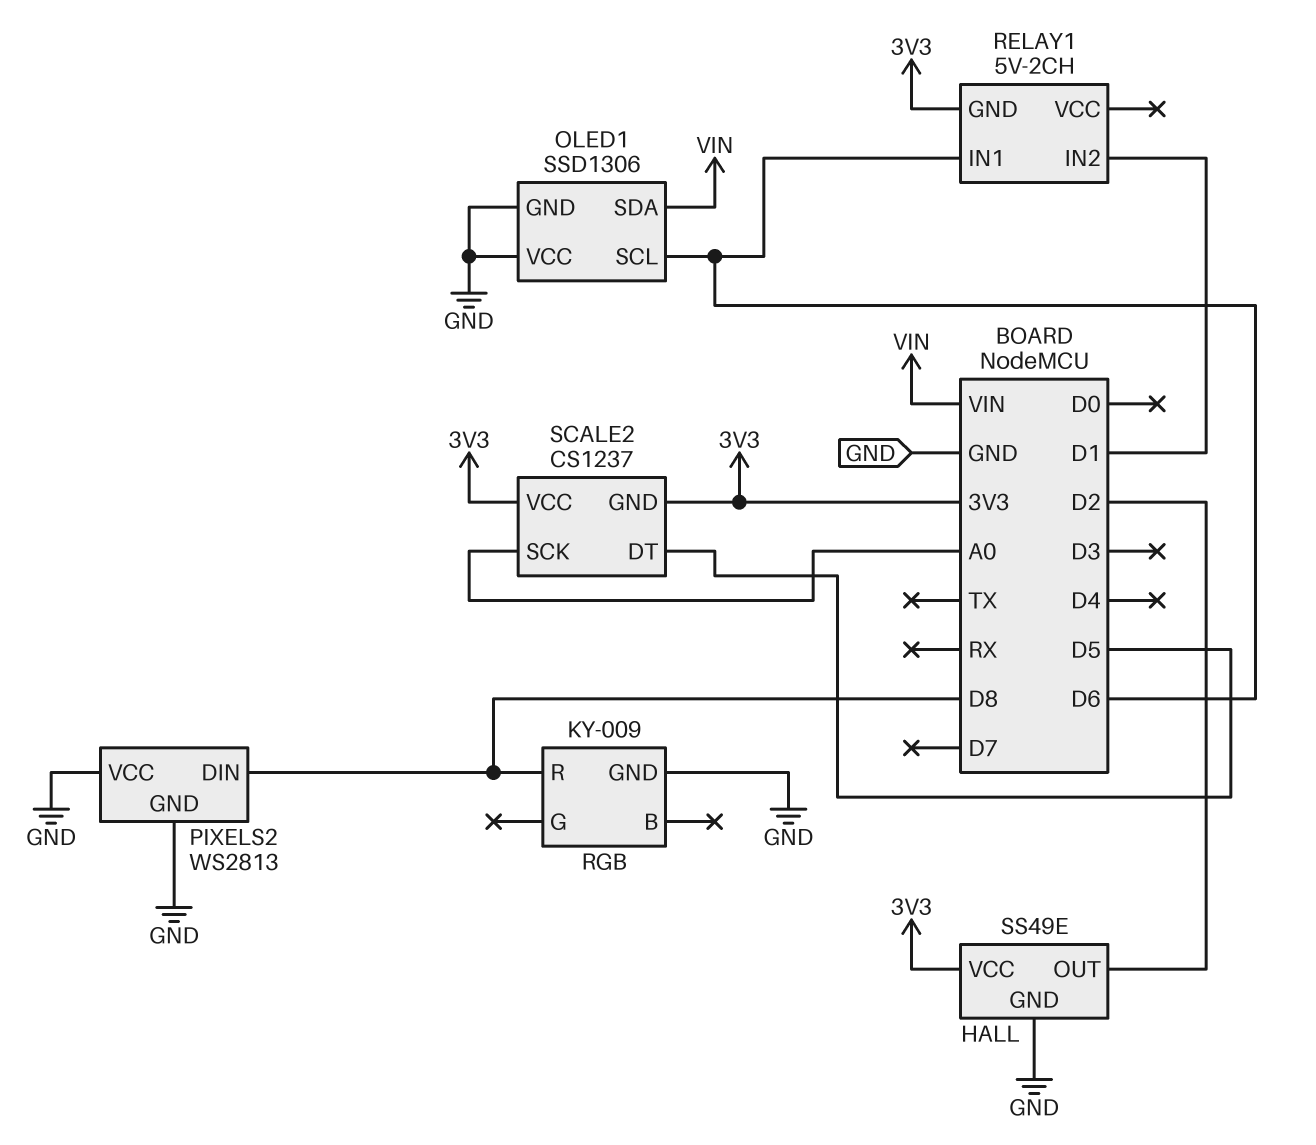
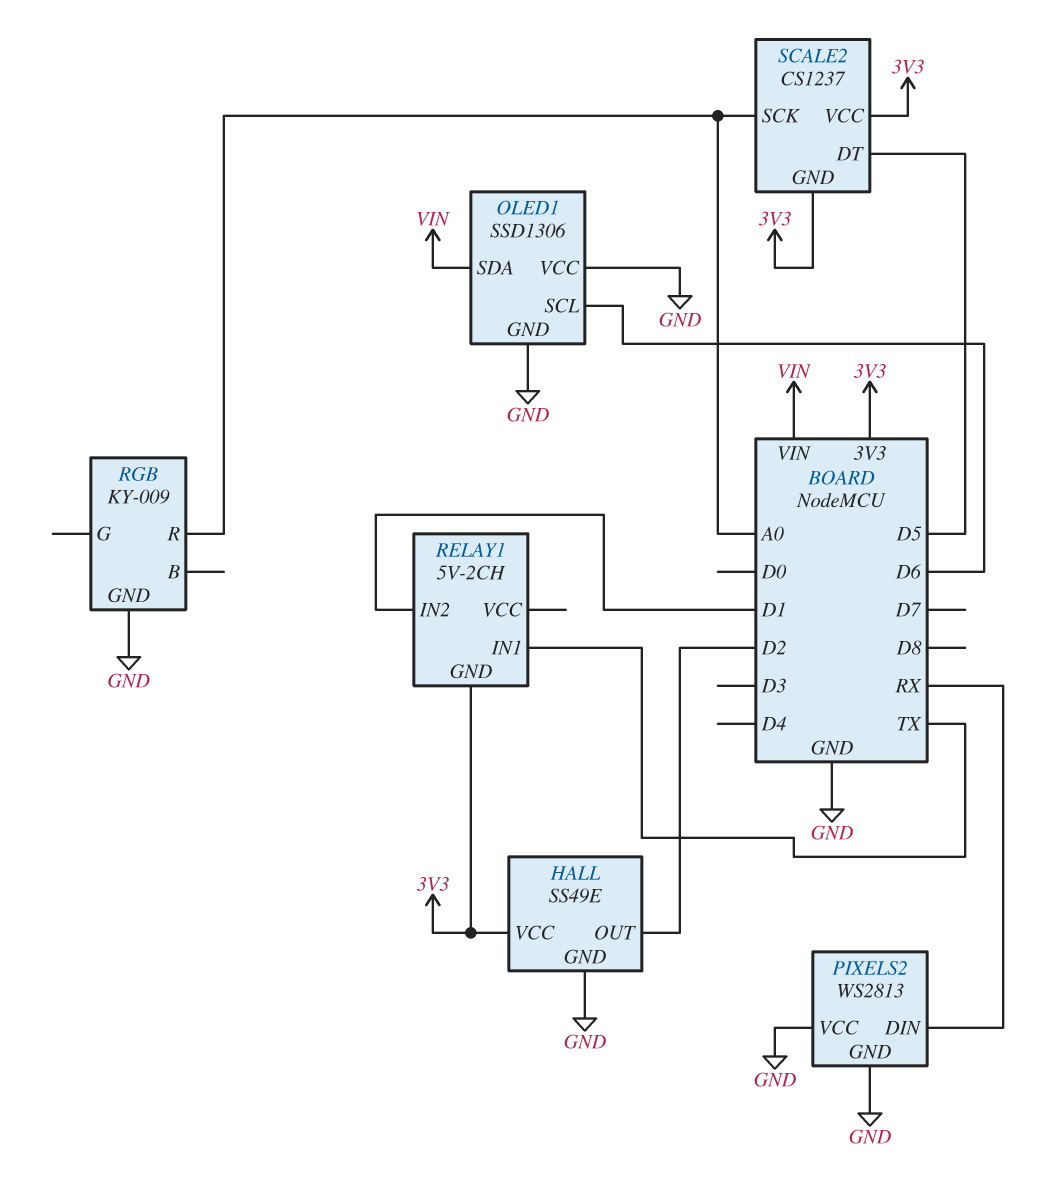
PIXELS2 pin DIN: D8 -> RX
RELAY1 pin IN1: D6 -> TX
RGB pin R: D8 -> A0

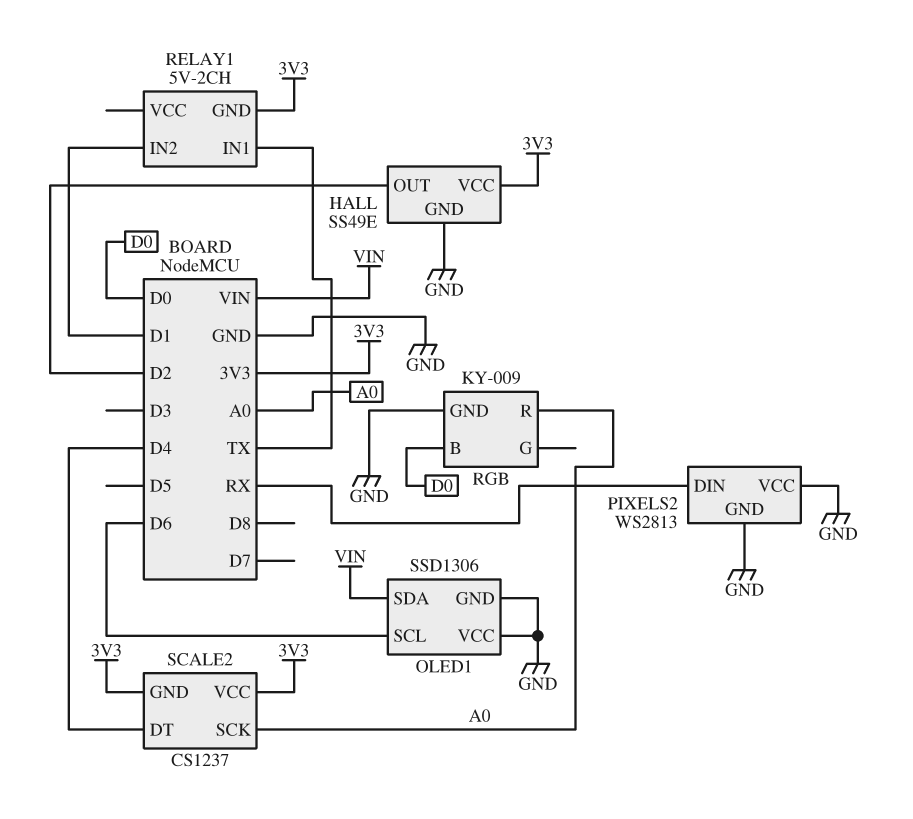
RGB pin B: none -> D0
SCALE2 pin DT: D5 -> D4

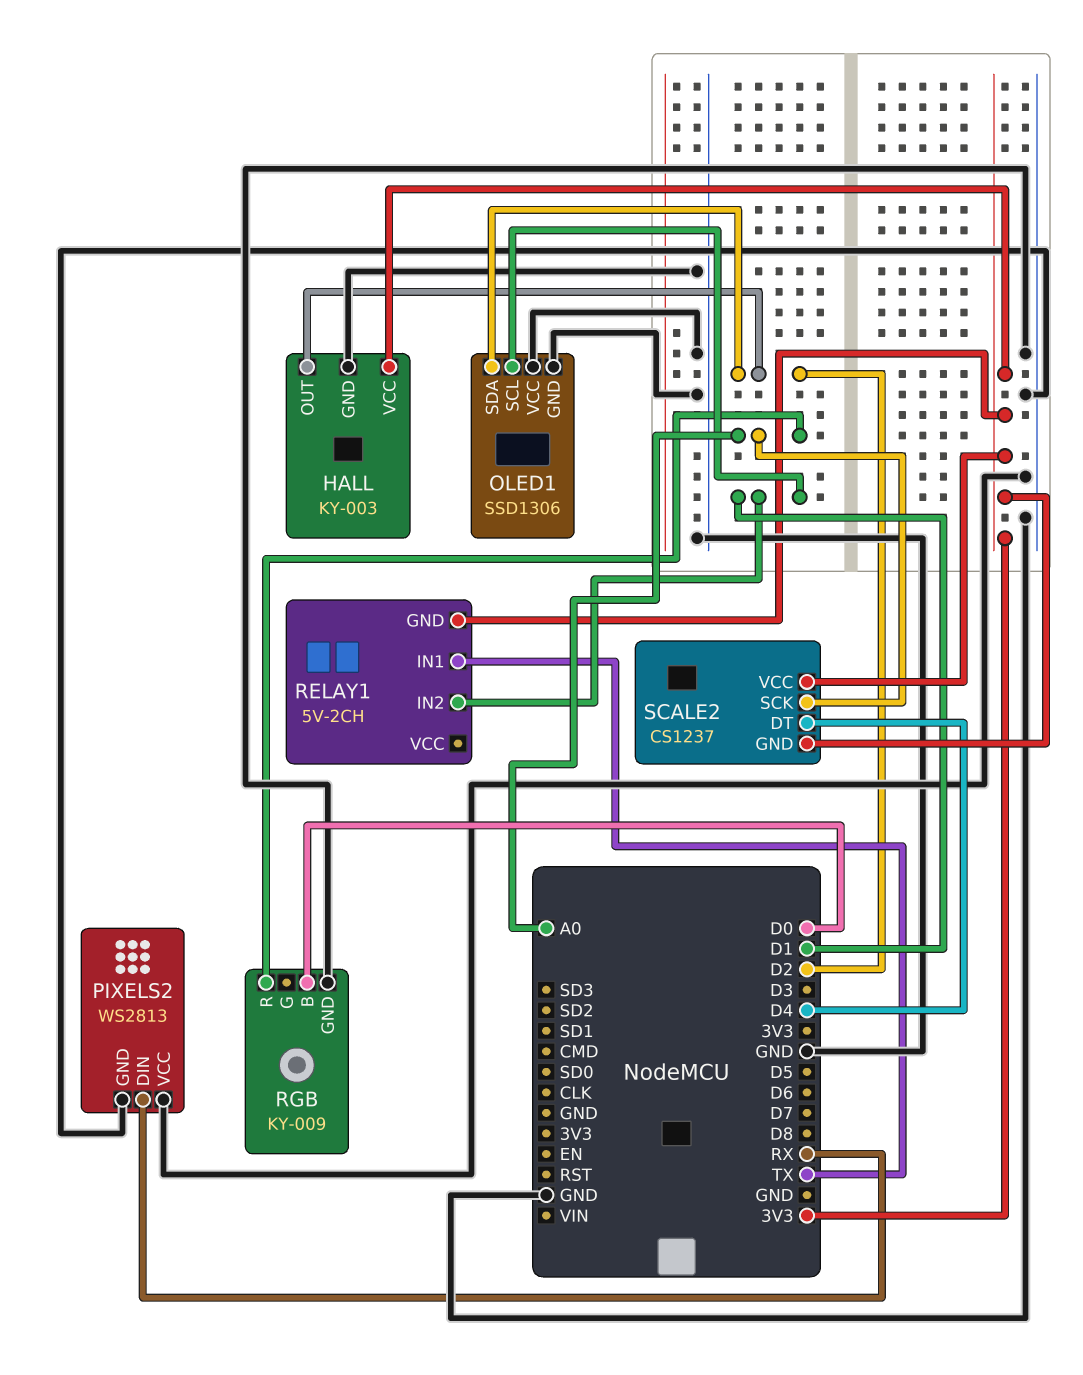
HALL: SS49E -> KY-003
OLED1 pin SCL: D6 -> D1
OLED1 pin SDA: VIN -> D2

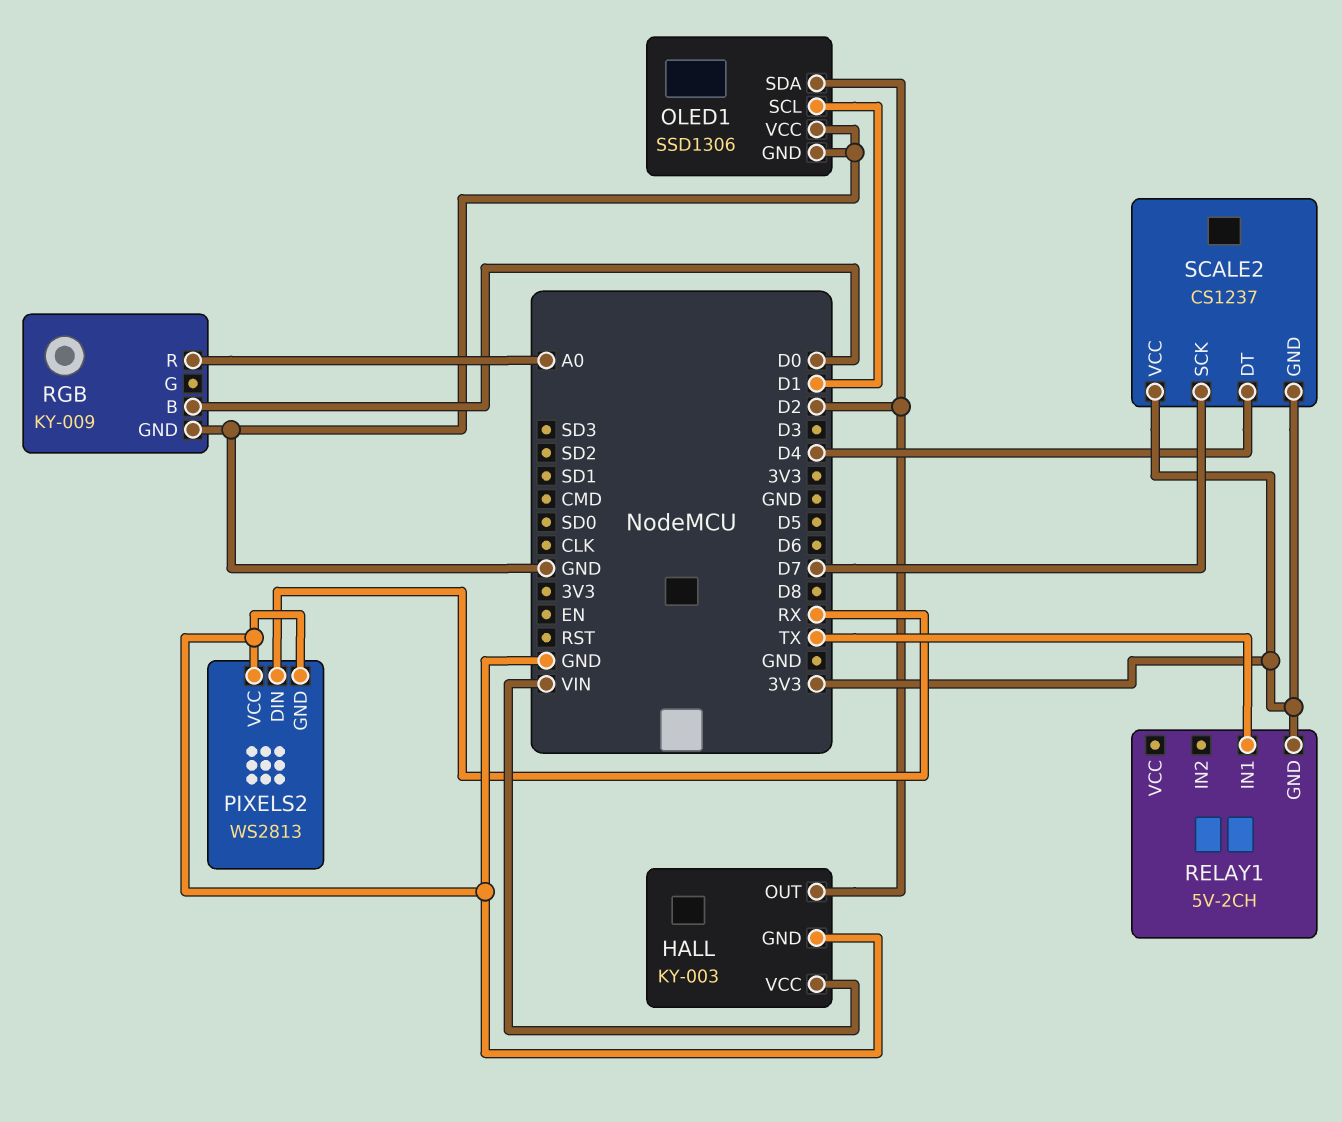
HALL pin VCC: 3V3 -> VIN
RELAY1 pin IN2: D1 -> none
SCALE2 pin SCK: A0 -> D7

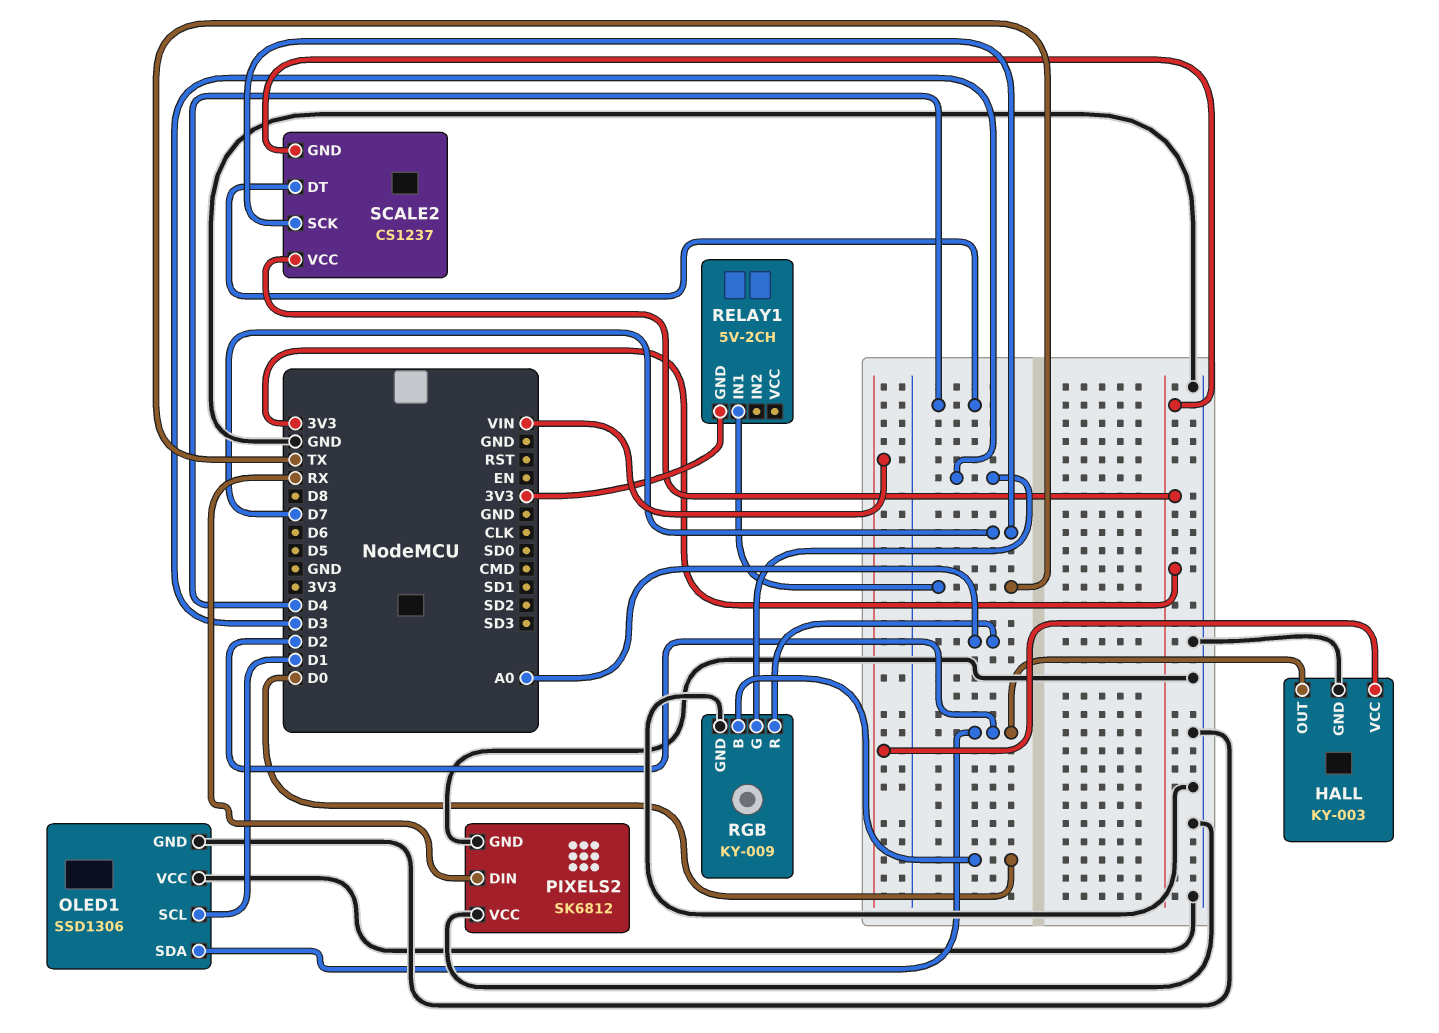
PIXELS2: WS2813 -> SK6812
RGB pin G: none -> D3

